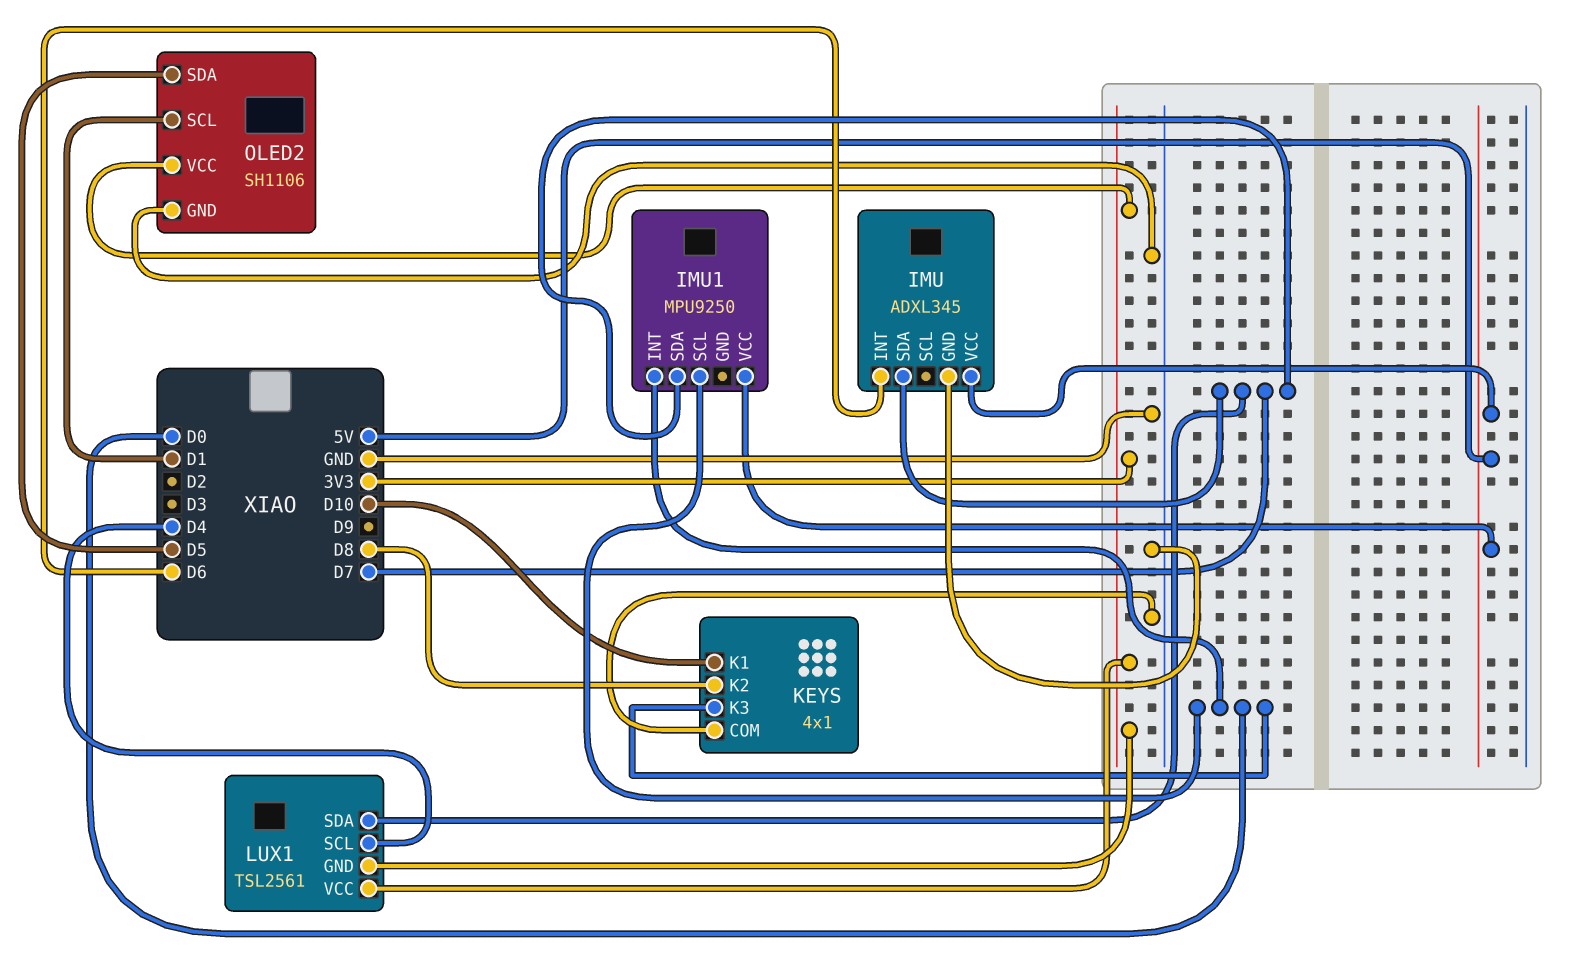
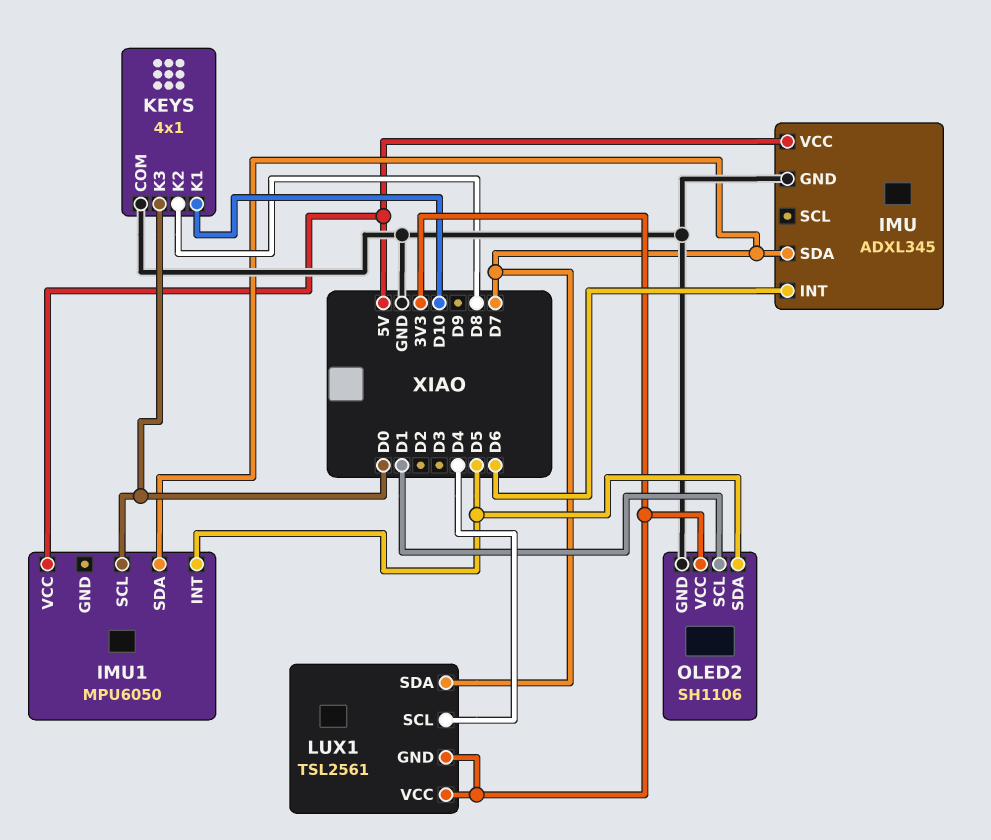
IMU1: MPU9250 -> MPU6050
IMU1 pin INT: D0 -> D5

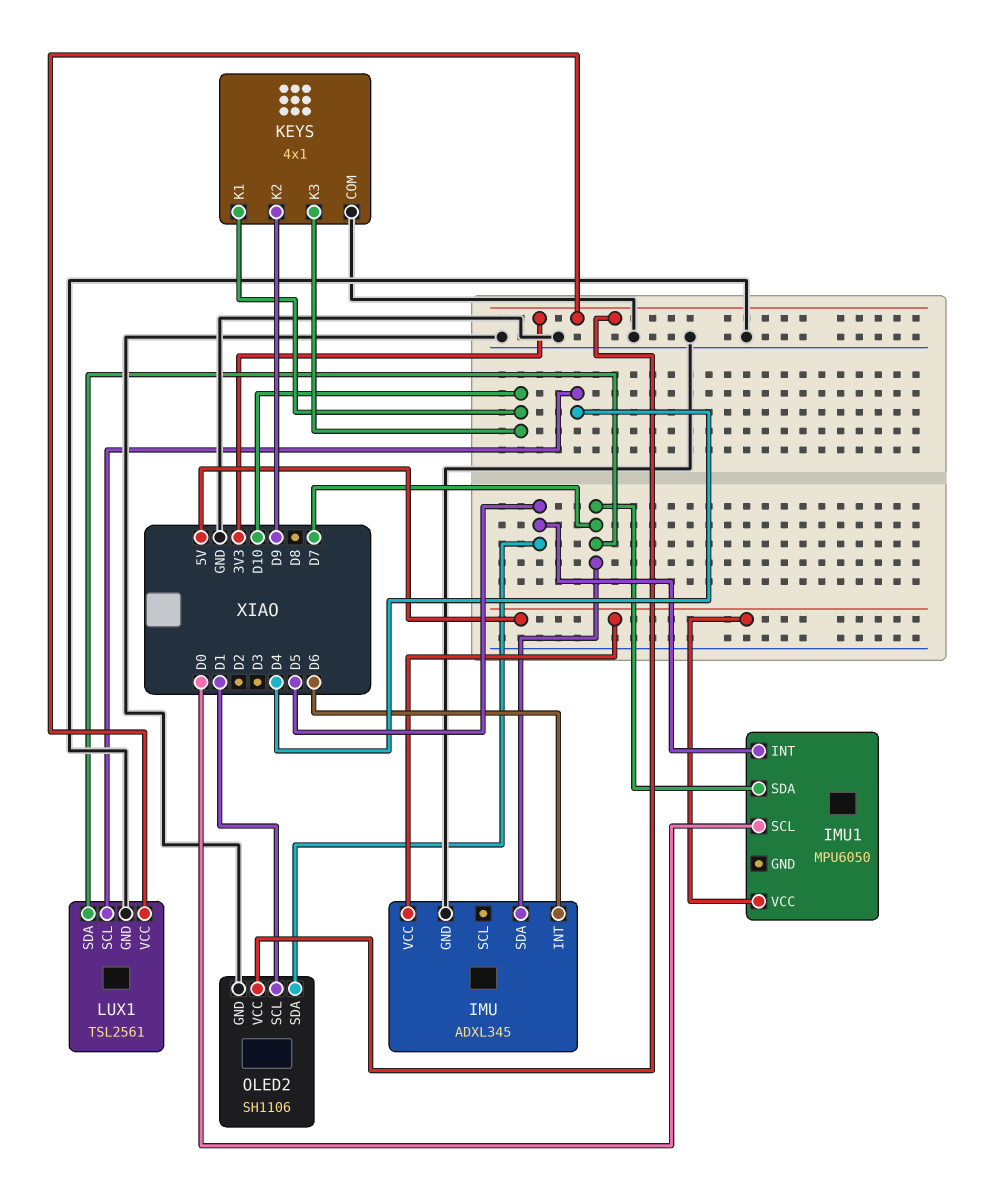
KEYS pin K2: D8 -> D9
KEYS pin K3: D0 -> D10
LUX1 pin GND: 3V3 -> GND

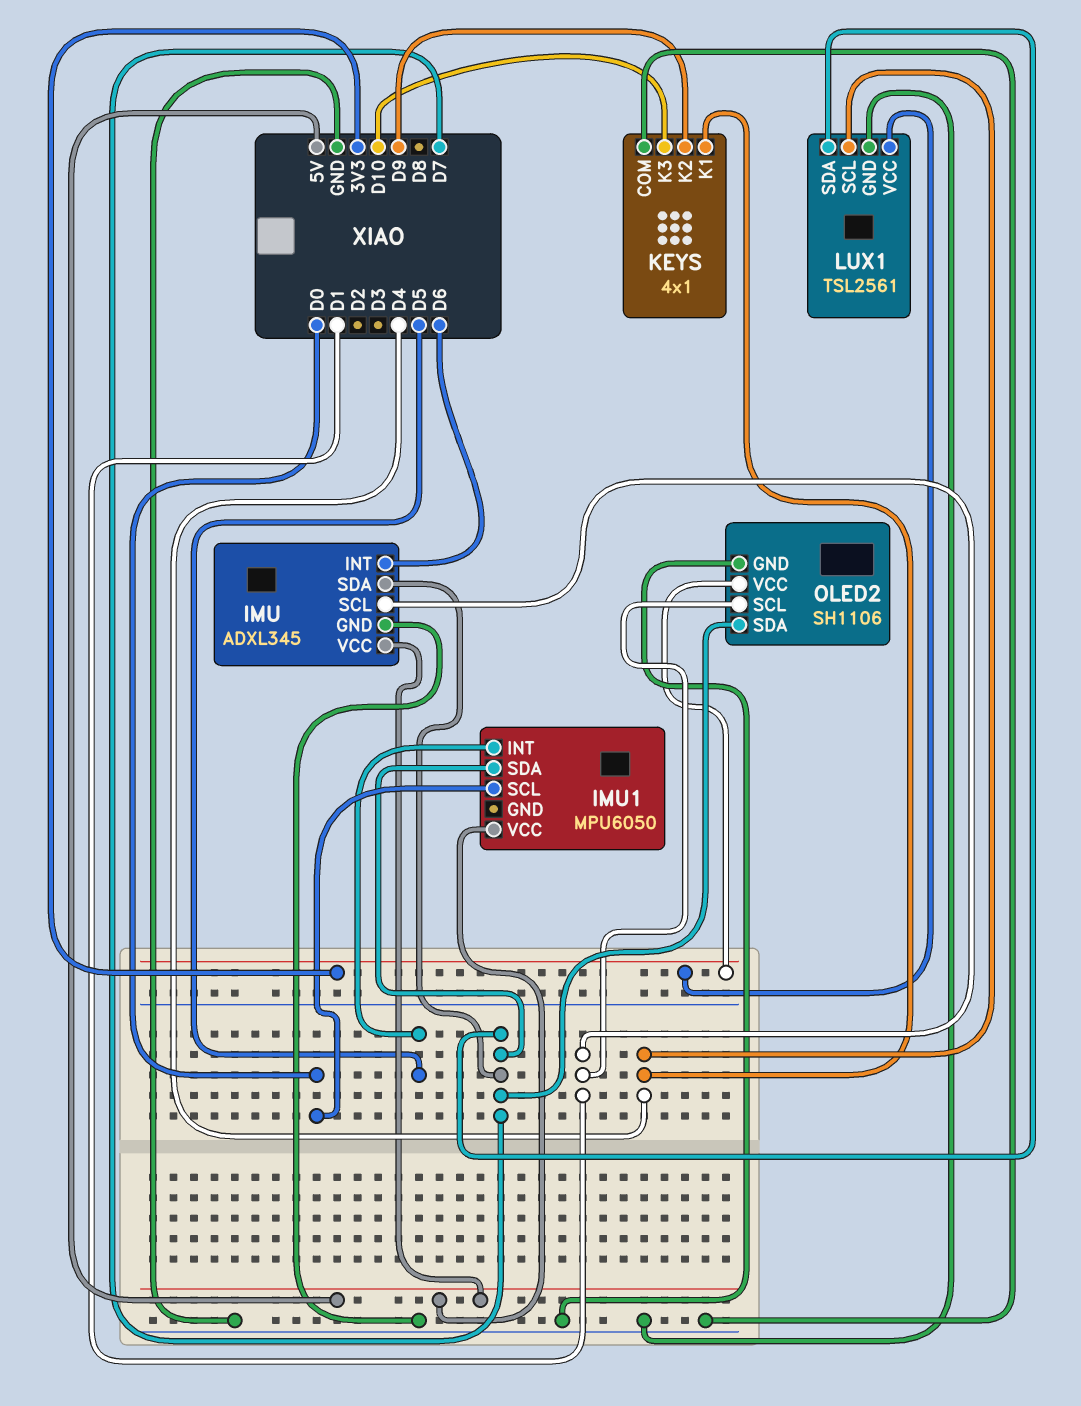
IMU pin SCL: none -> D1
KEYS pin K1: D10 -> D4
OLED2 pin SDA: D5 -> D7

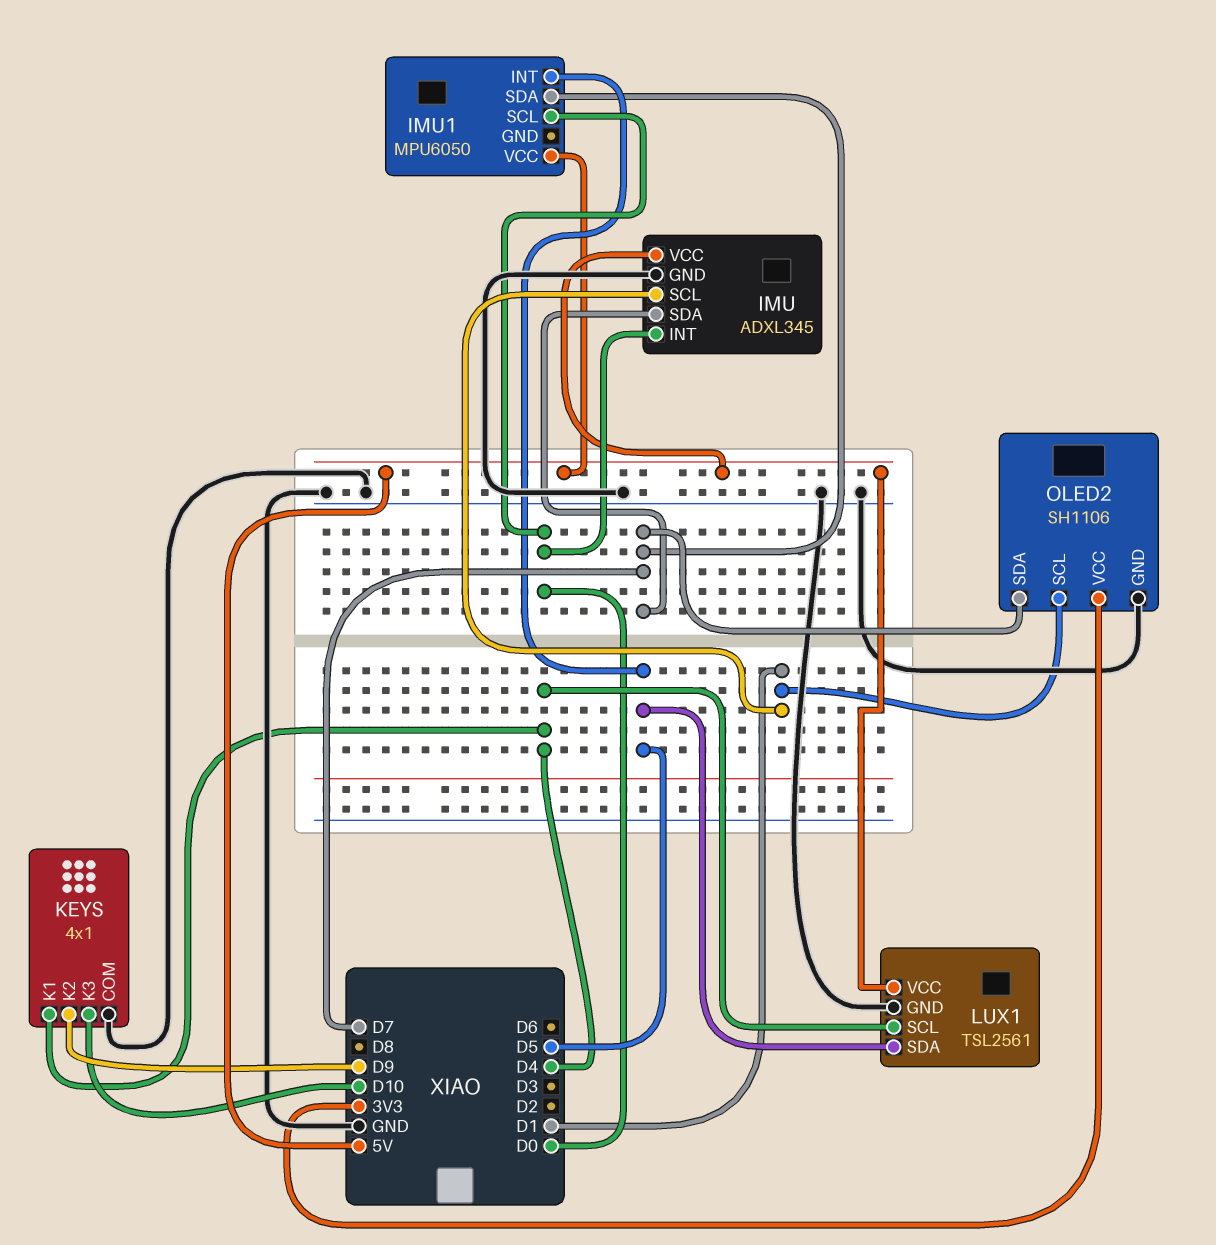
IMU pin INT: D6 -> D0
LUX1 pin SDA: D7 -> D5
LUX1 pin VCC: 3V3 -> 5V

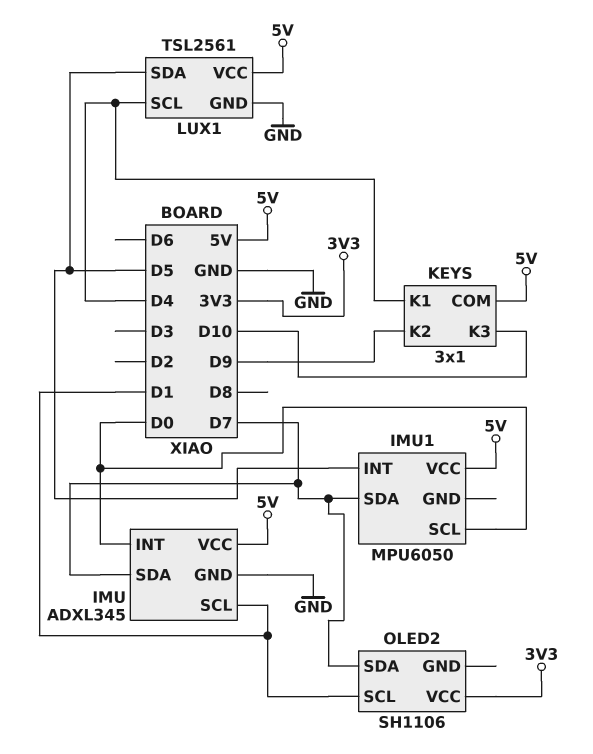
KEYS: 4x1 -> 3x1
KEYS pin COM: GND -> 5V
OLED2 pin GND: GND -> none

